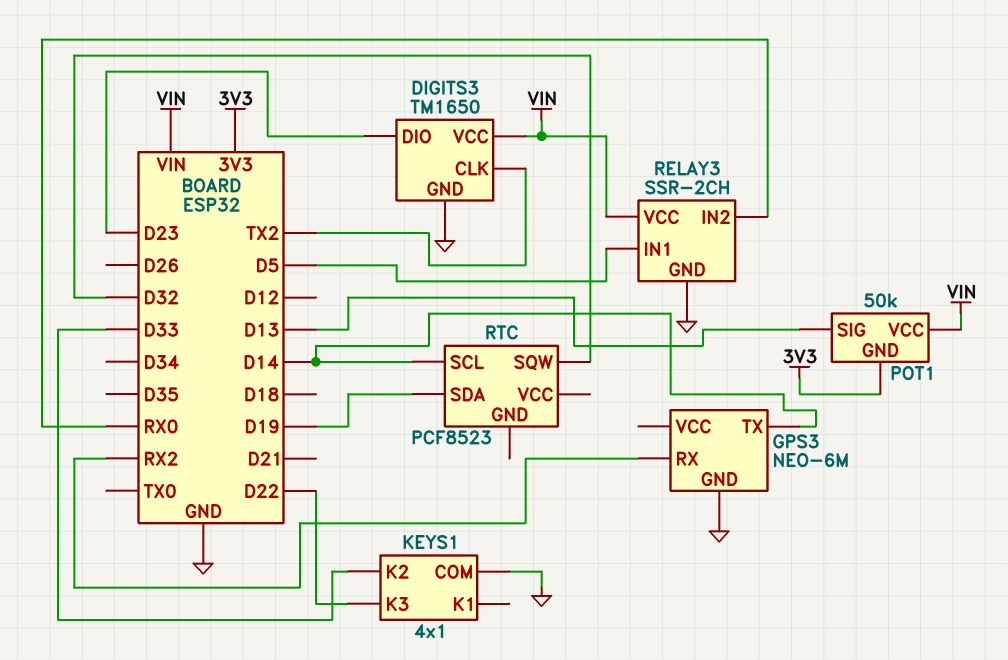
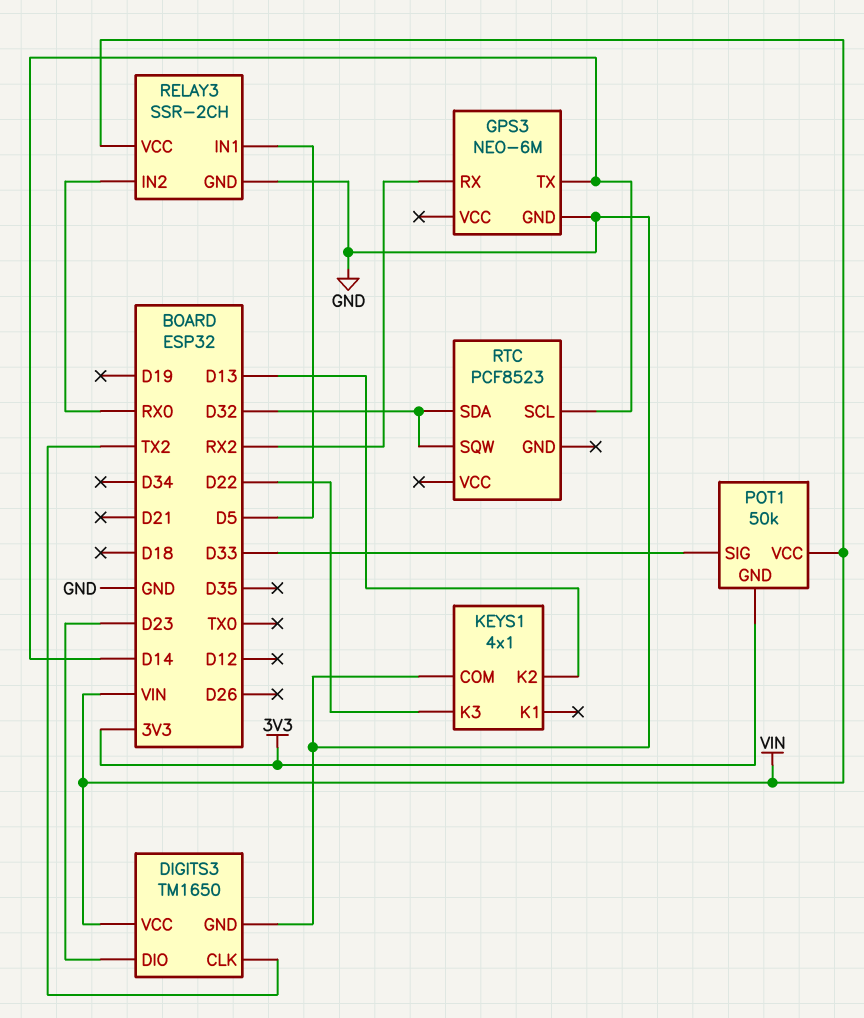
KEYS1 pin K2: D33 -> D13
POT1 pin SIG: D13 -> D33
RTC pin SDA: D19 -> D32

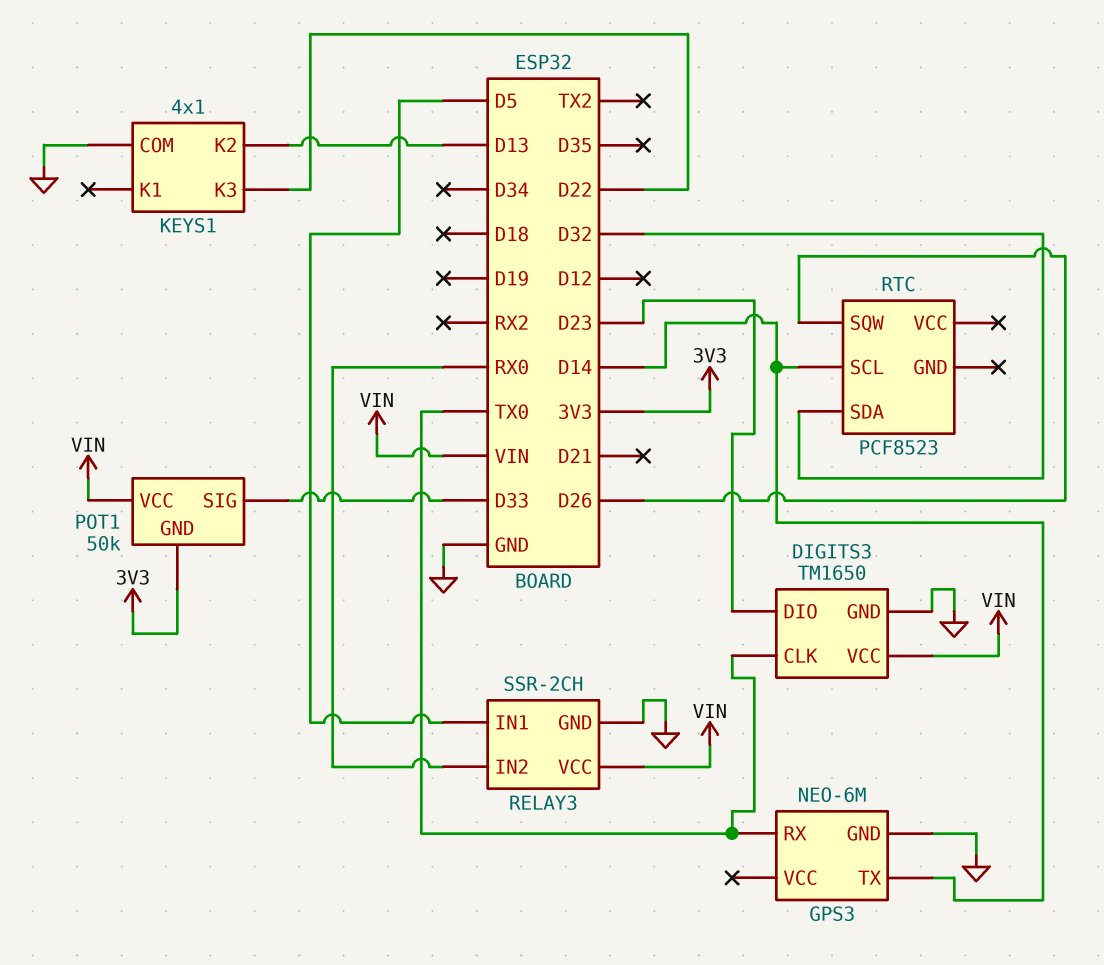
DIGITS3 pin CLK: TX2 -> TX0
GPS3 pin RX: RX2 -> TX0
RTC pin SQW: D32 -> D26

